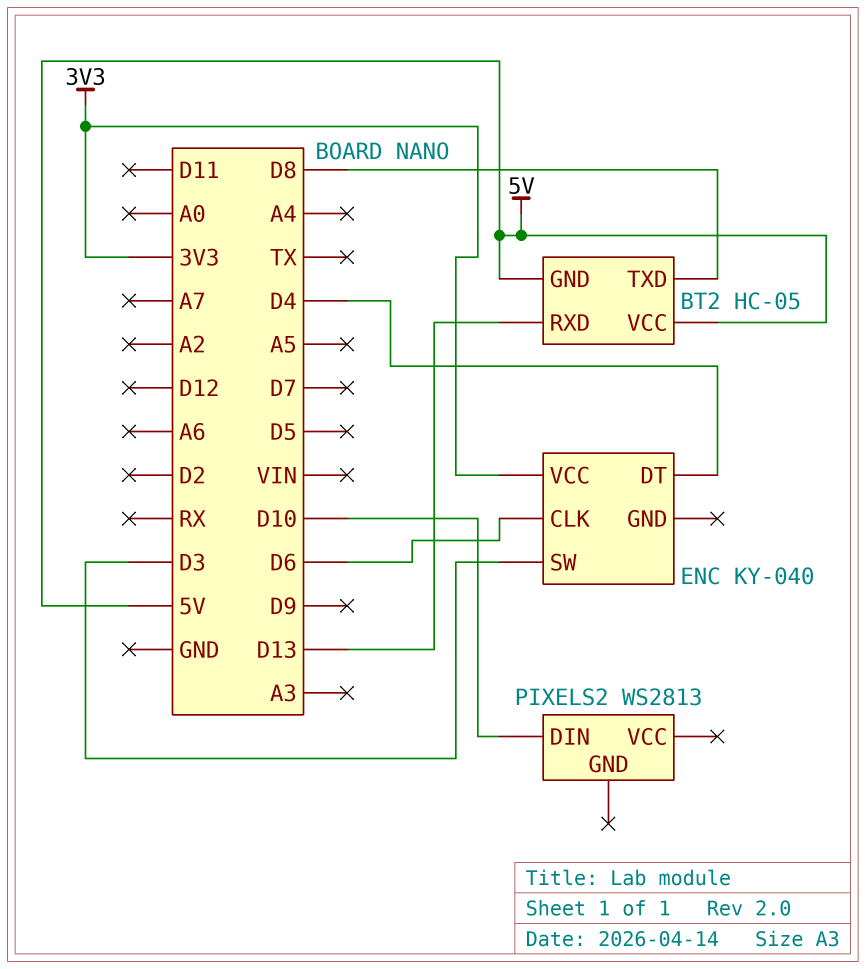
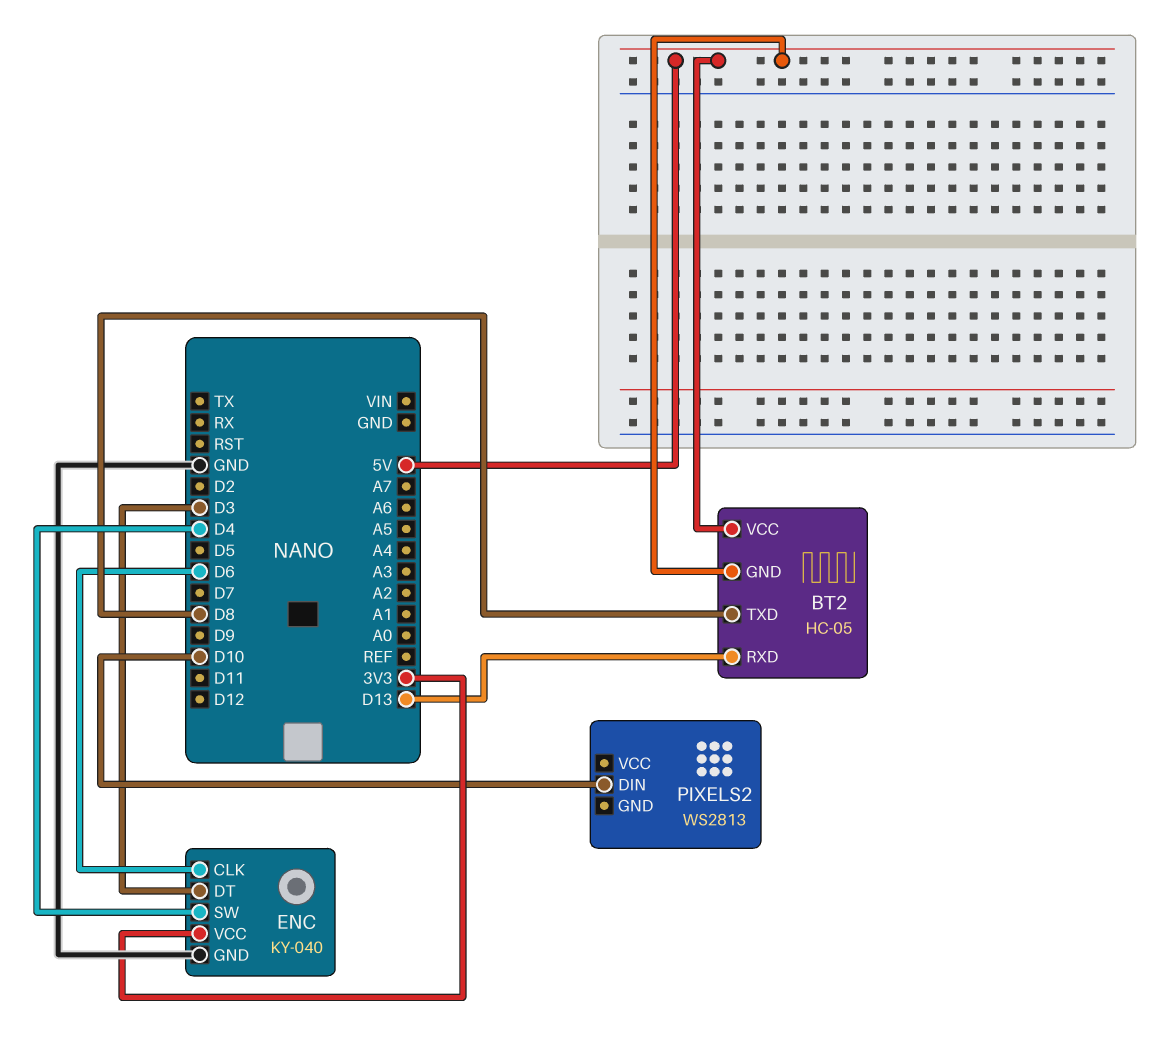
ENC pin DT: D4 -> D3
ENC pin GND: none -> GND
ENC pin SW: D3 -> D4

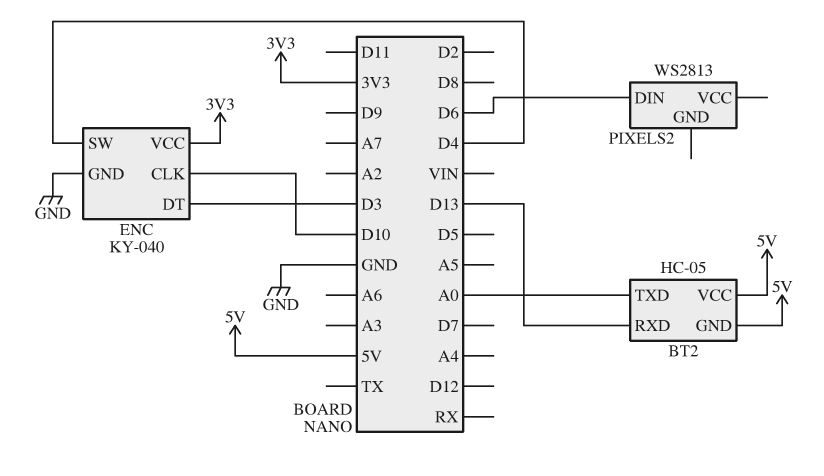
BT2 pin TXD: D8 -> A0
ENC pin CLK: D6 -> D10
PIXELS2 pin DIN: D10 -> D6

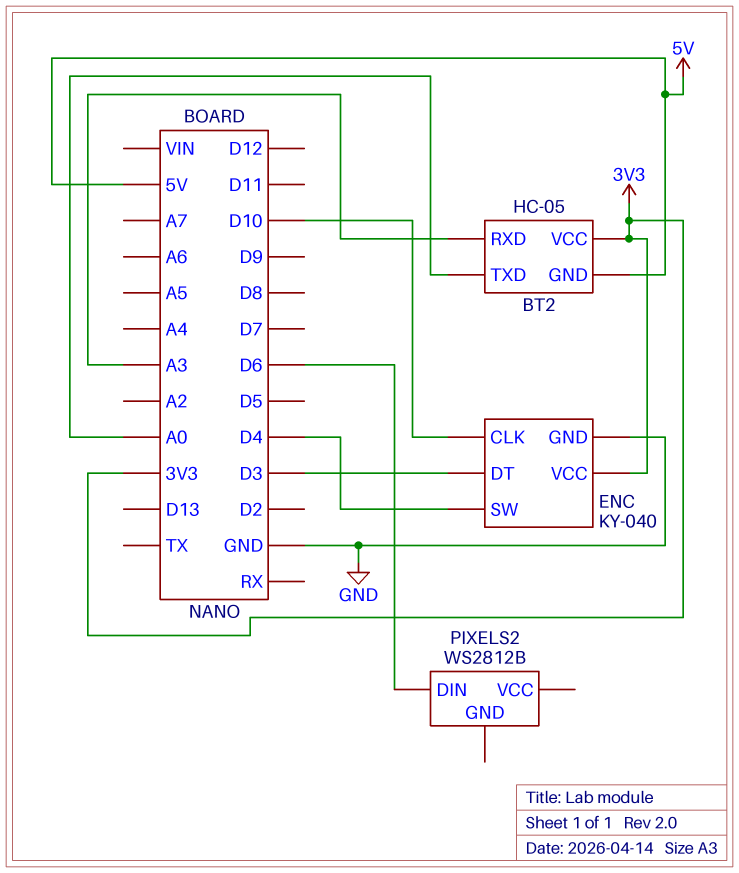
BT2 pin RXD: D13 -> A3
BT2 pin VCC: 5V -> 3V3
PIXELS2: WS2813 -> WS2812B

